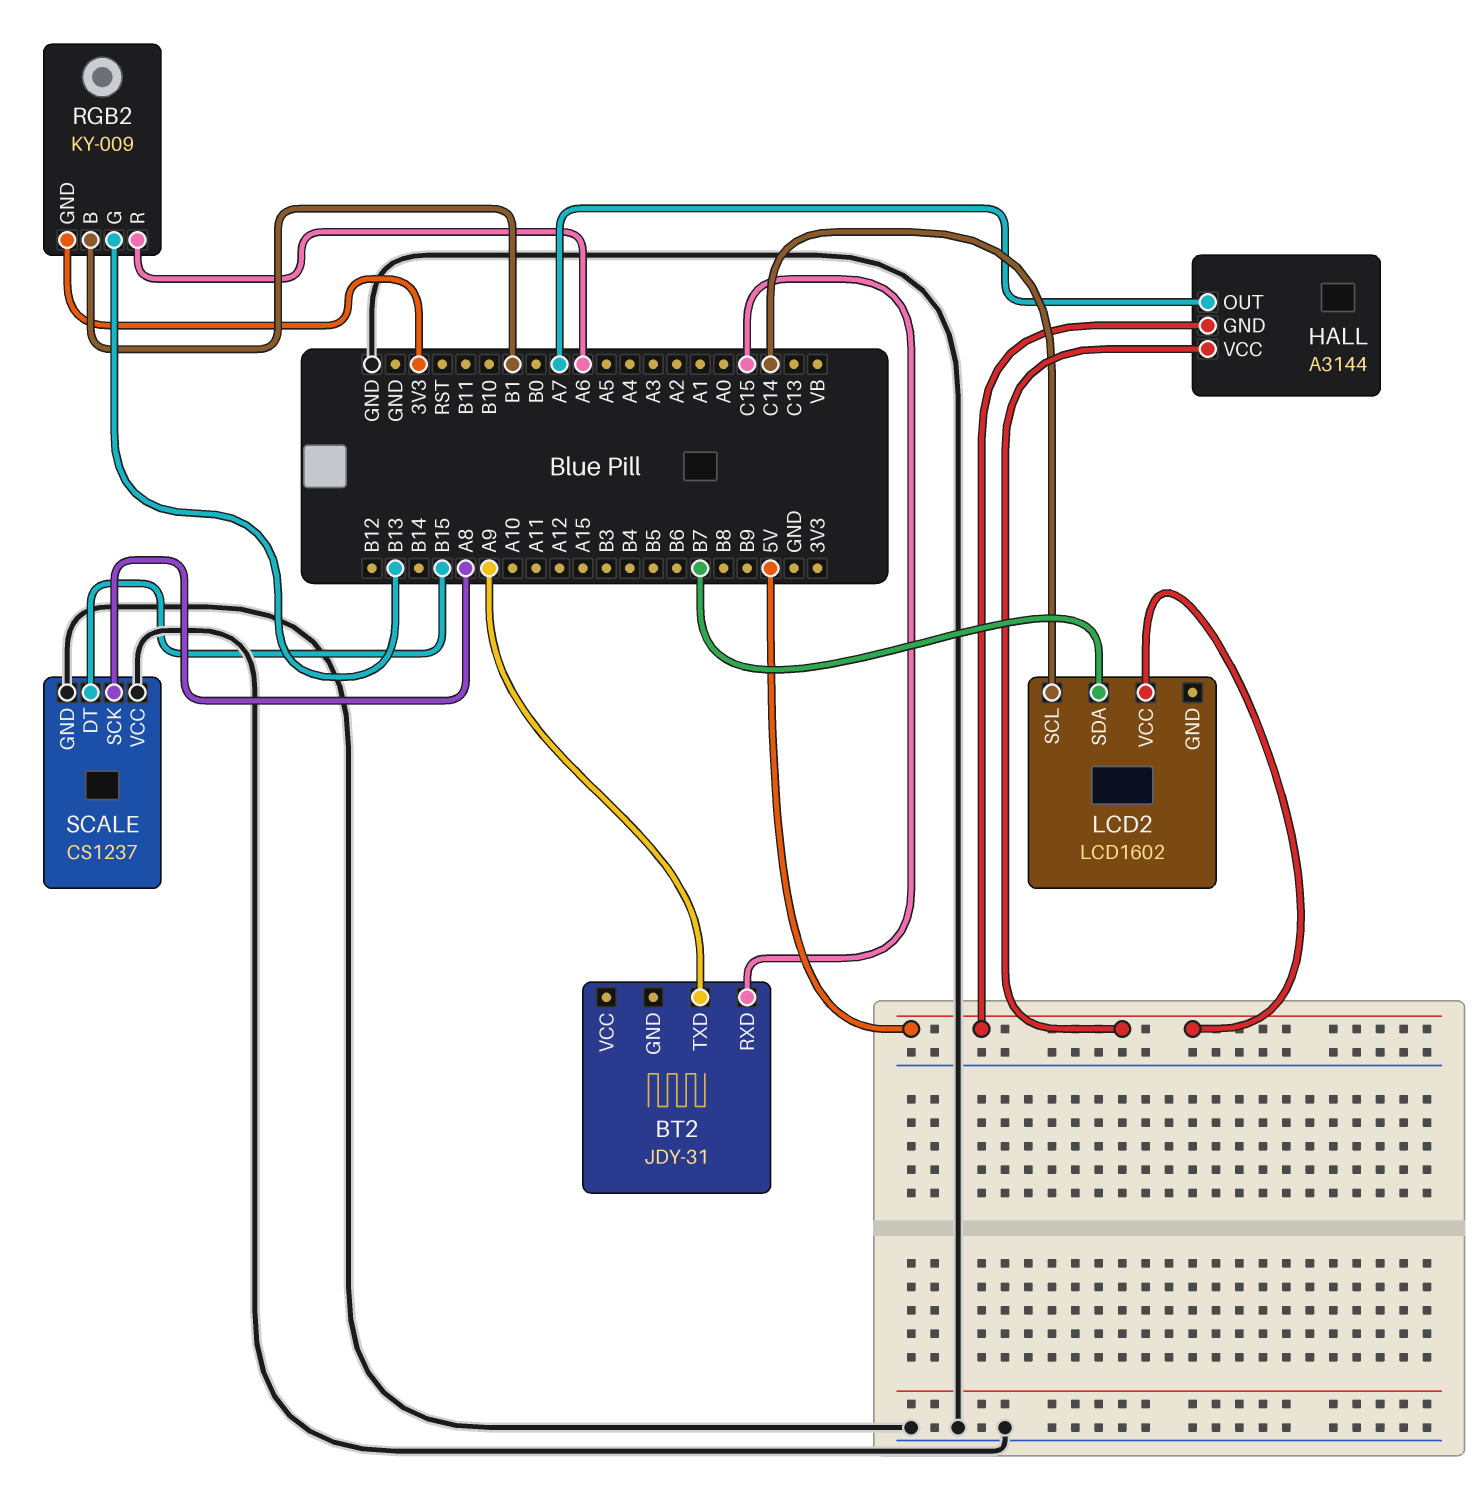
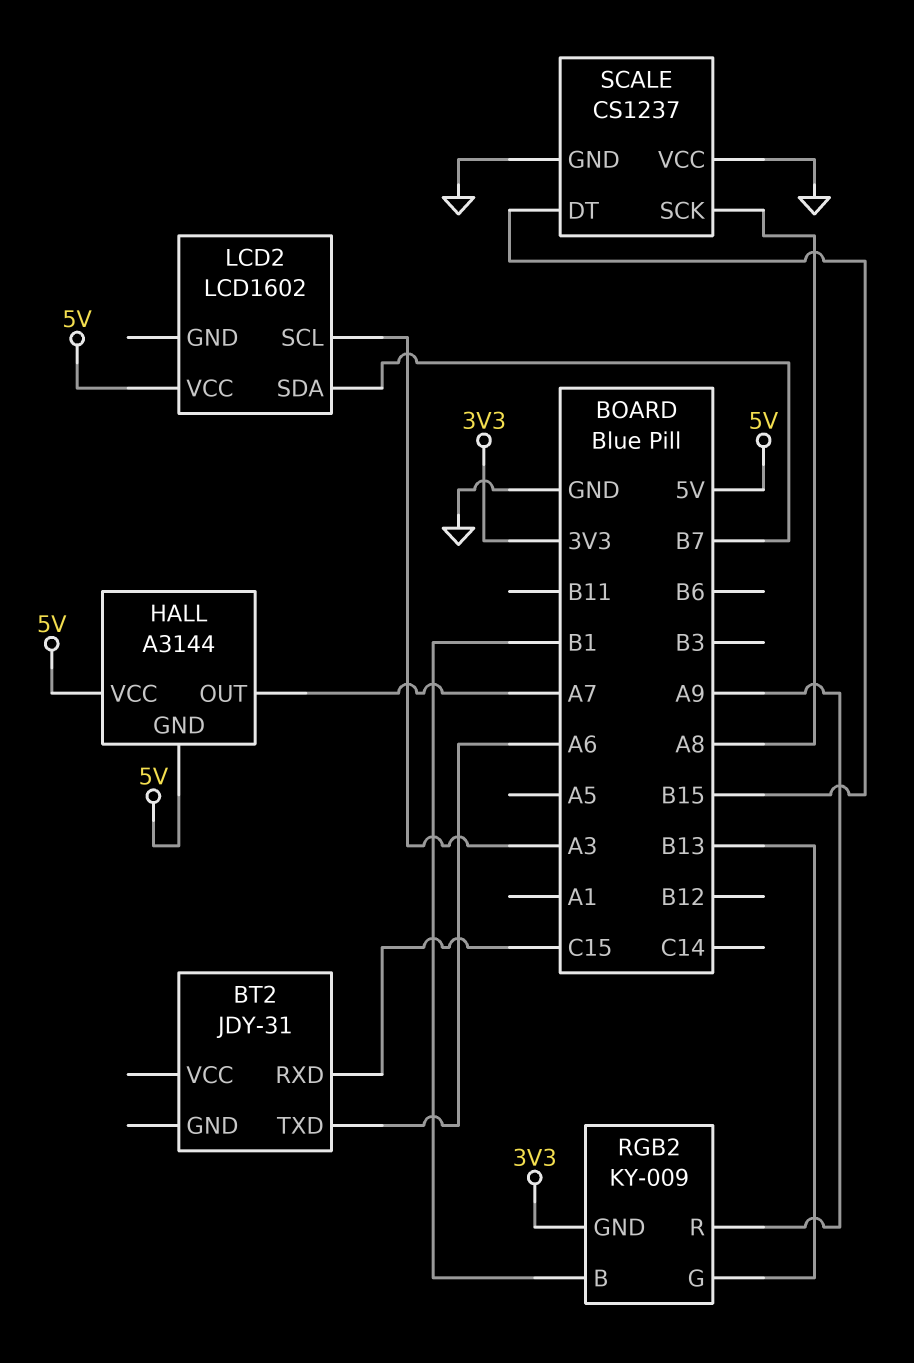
BT2 pin TXD: A9 -> A6
LCD2 pin SCL: C14 -> A3
RGB2 pin R: A6 -> A9

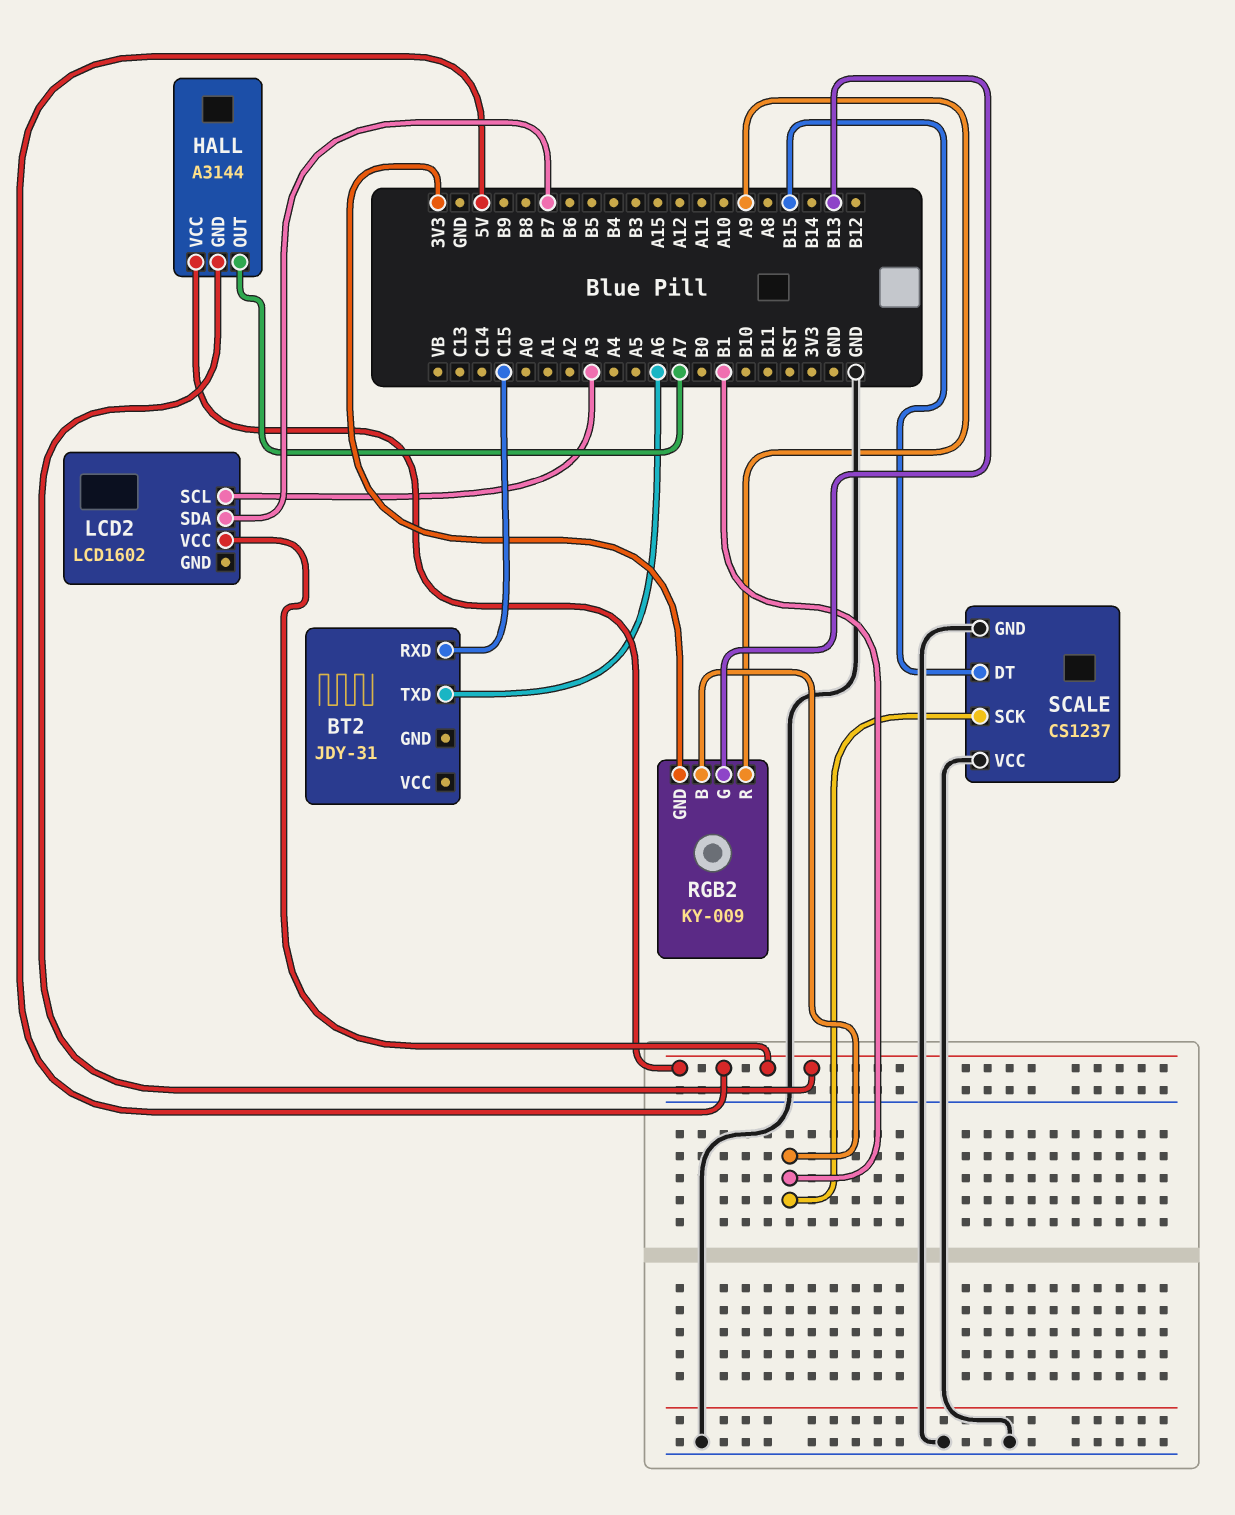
SCALE pin SCK: A8 -> B1

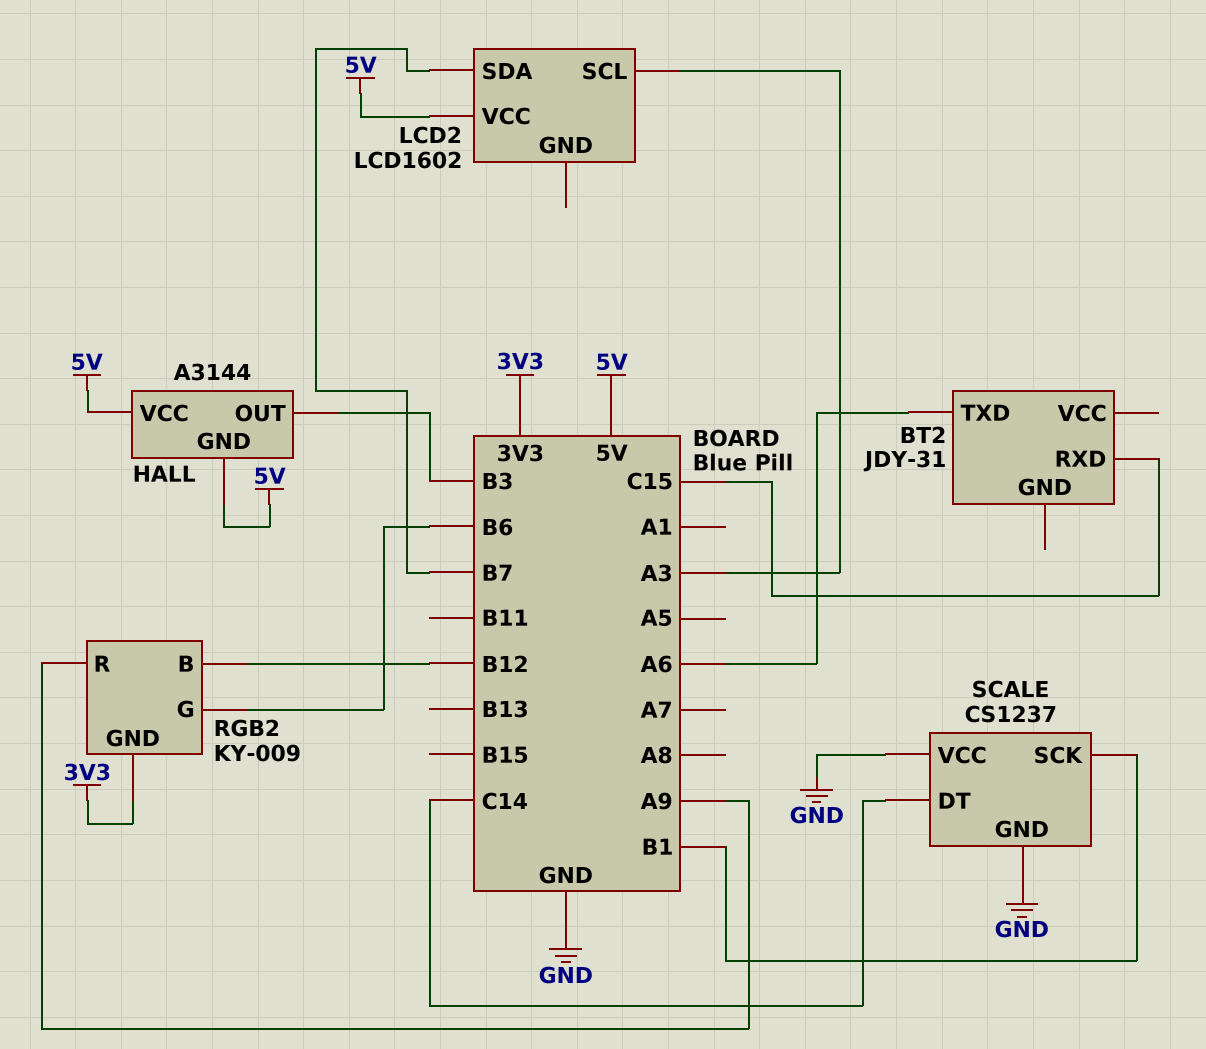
HALL pin OUT: A7 -> B3
RGB2 pin B: B1 -> B12
RGB2 pin G: B13 -> B6
SCALE pin DT: B15 -> C14

